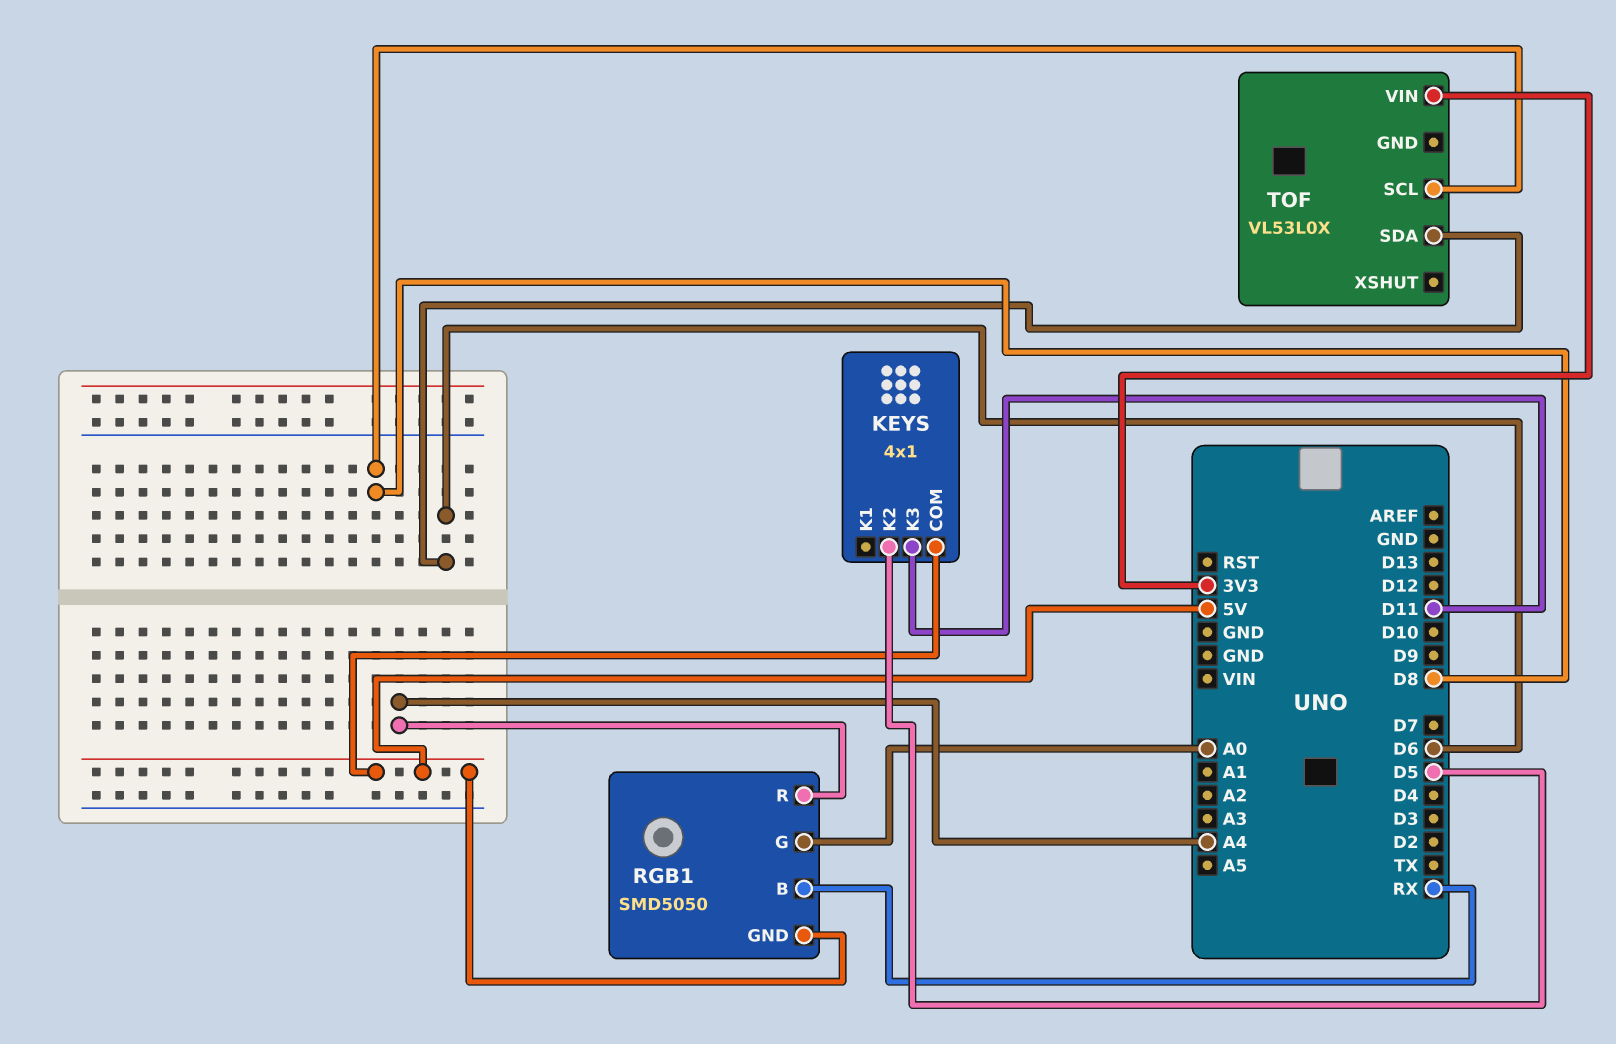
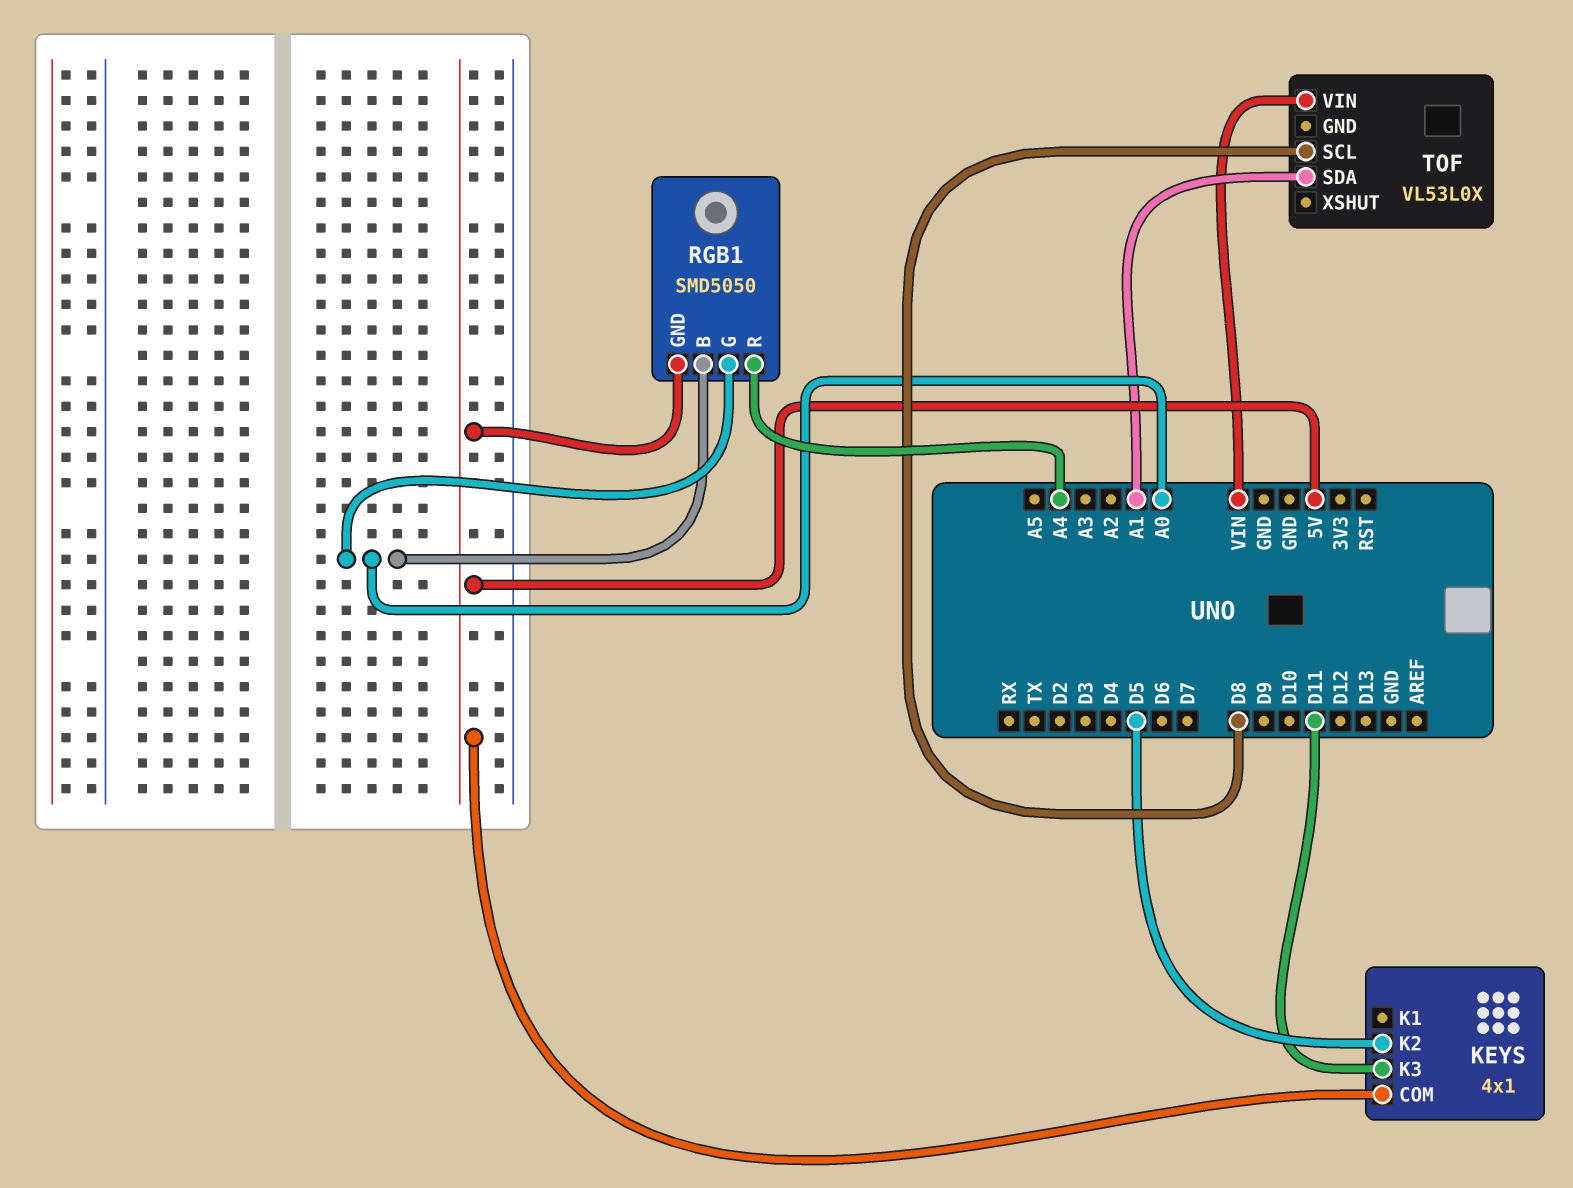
RGB1 pin B: RX -> A0
TOF pin SDA: D6 -> A1
TOF pin VIN: 3V3 -> VIN

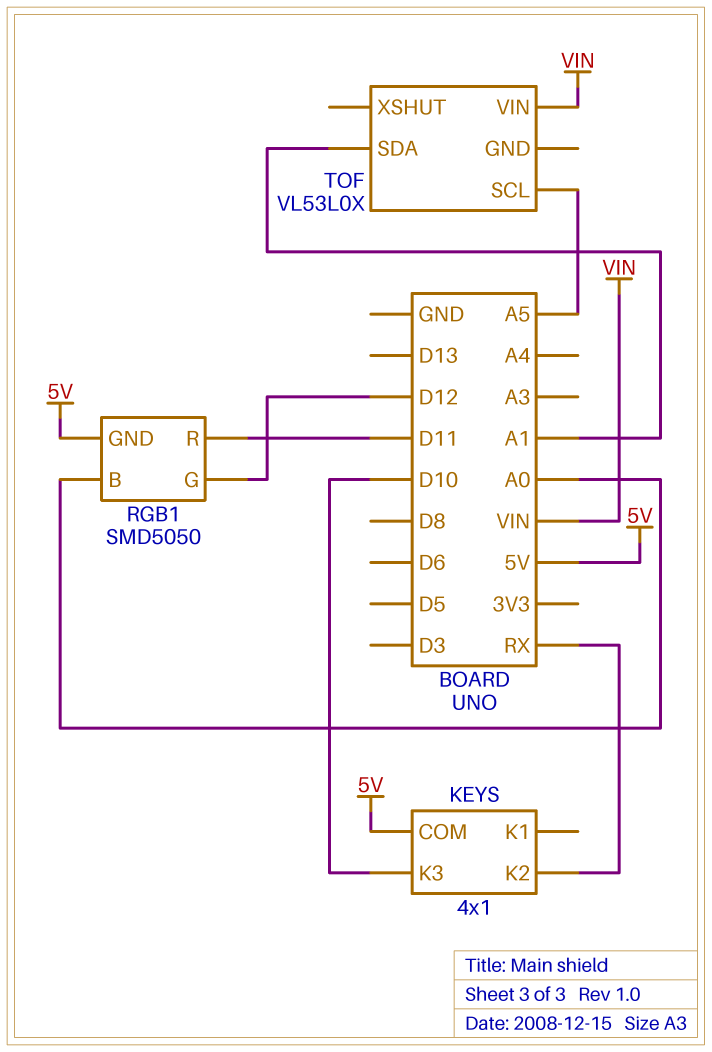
KEYS pin K2: D5 -> RX
KEYS pin K3: D11 -> D10
RGB1 pin G: A0 -> D12
RGB1 pin R: A4 -> D11
TOF pin SCL: D8 -> A5

